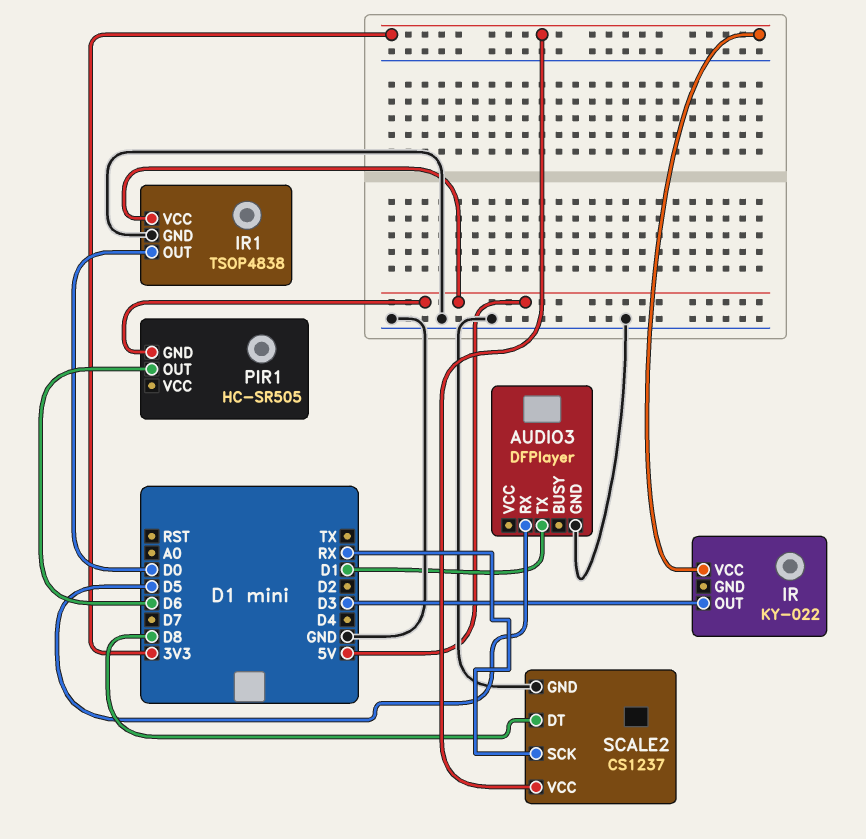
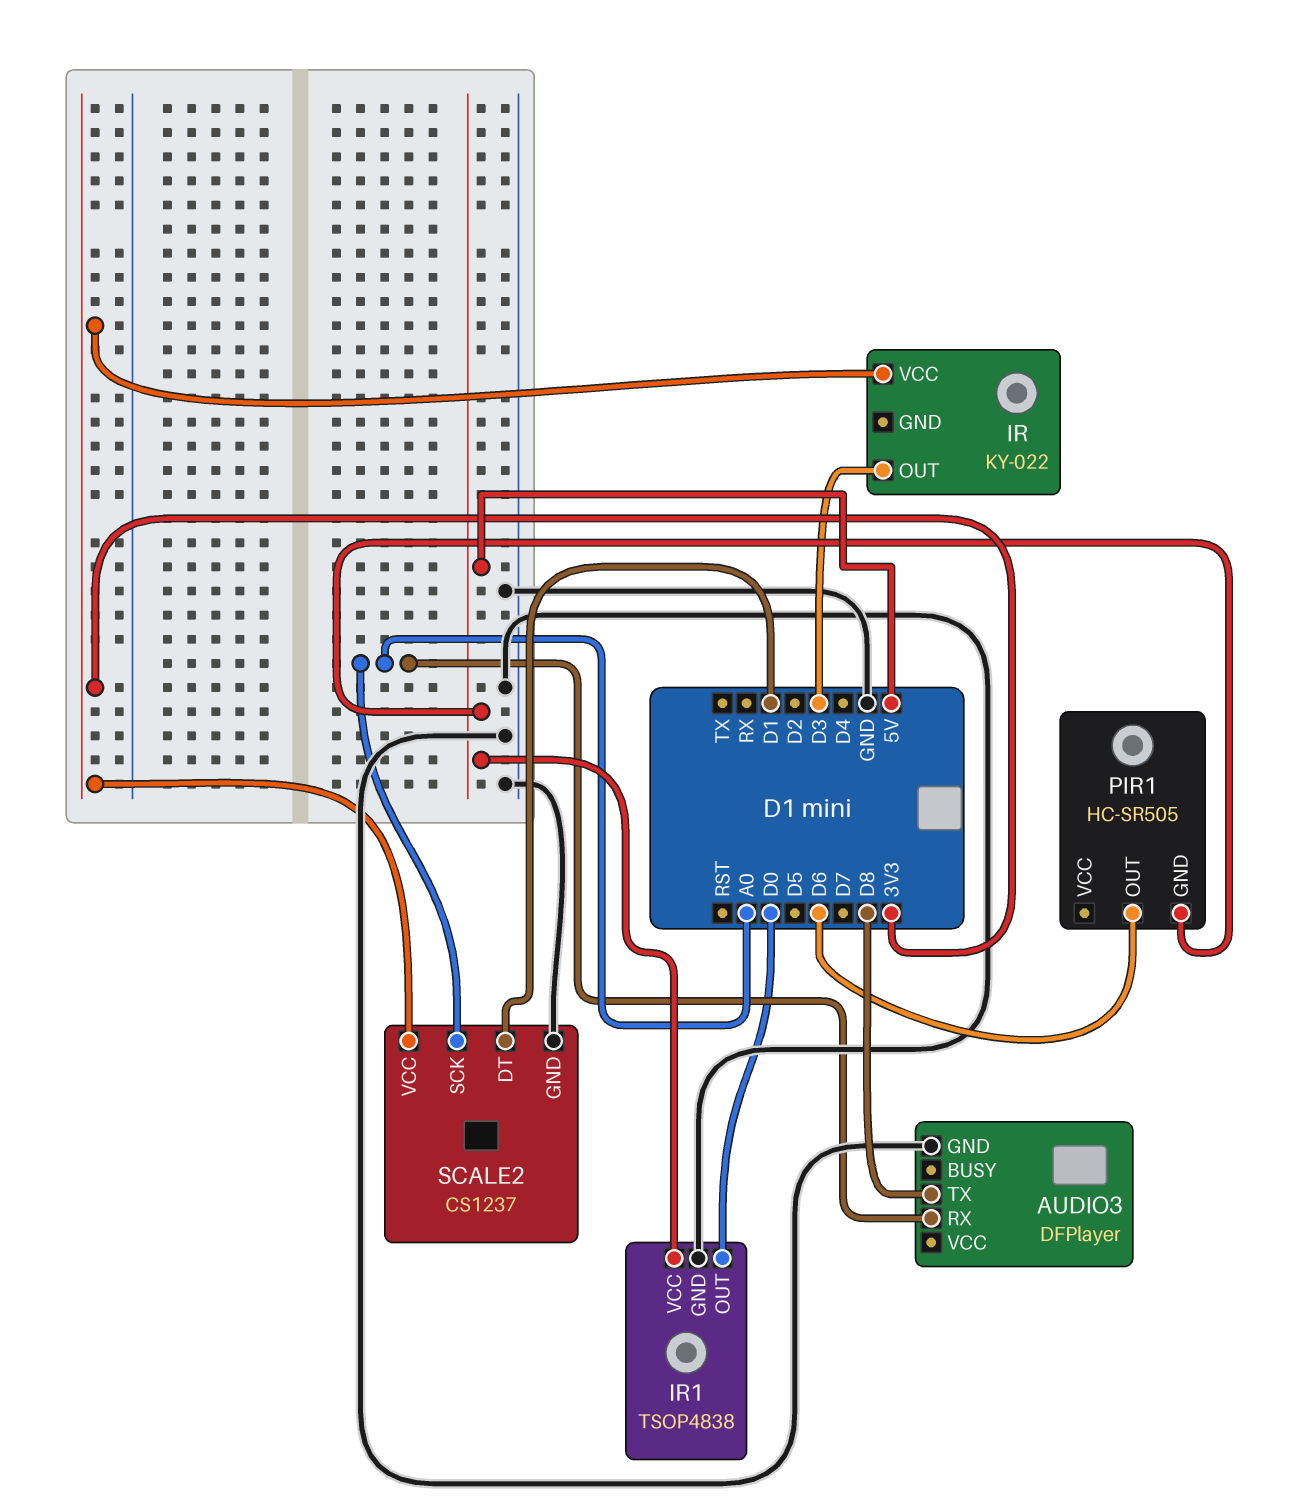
AUDIO3 pin RX: D5 -> A0
AUDIO3 pin TX: D1 -> D8
SCALE2 pin DT: D8 -> D1
SCALE2 pin SCK: RX -> A0

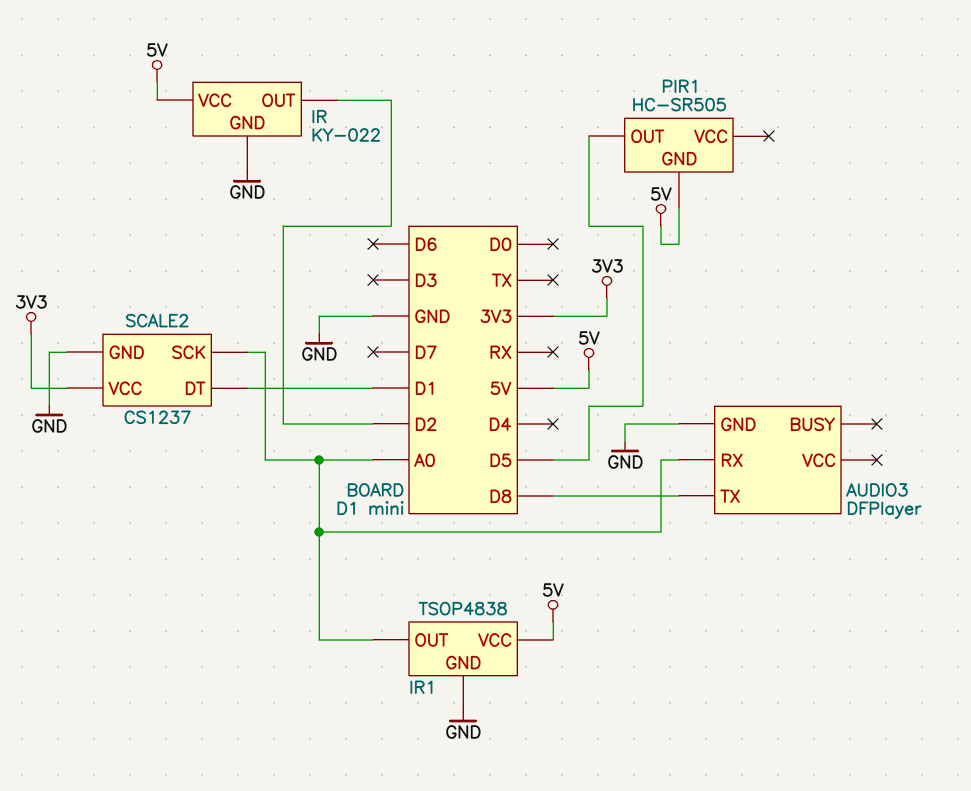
IR pin GND: none -> GND
IR pin OUT: D3 -> D2
IR pin VCC: 3V3 -> 5V
IR1 pin OUT: D0 -> A0
PIR1 pin OUT: D6 -> D5

